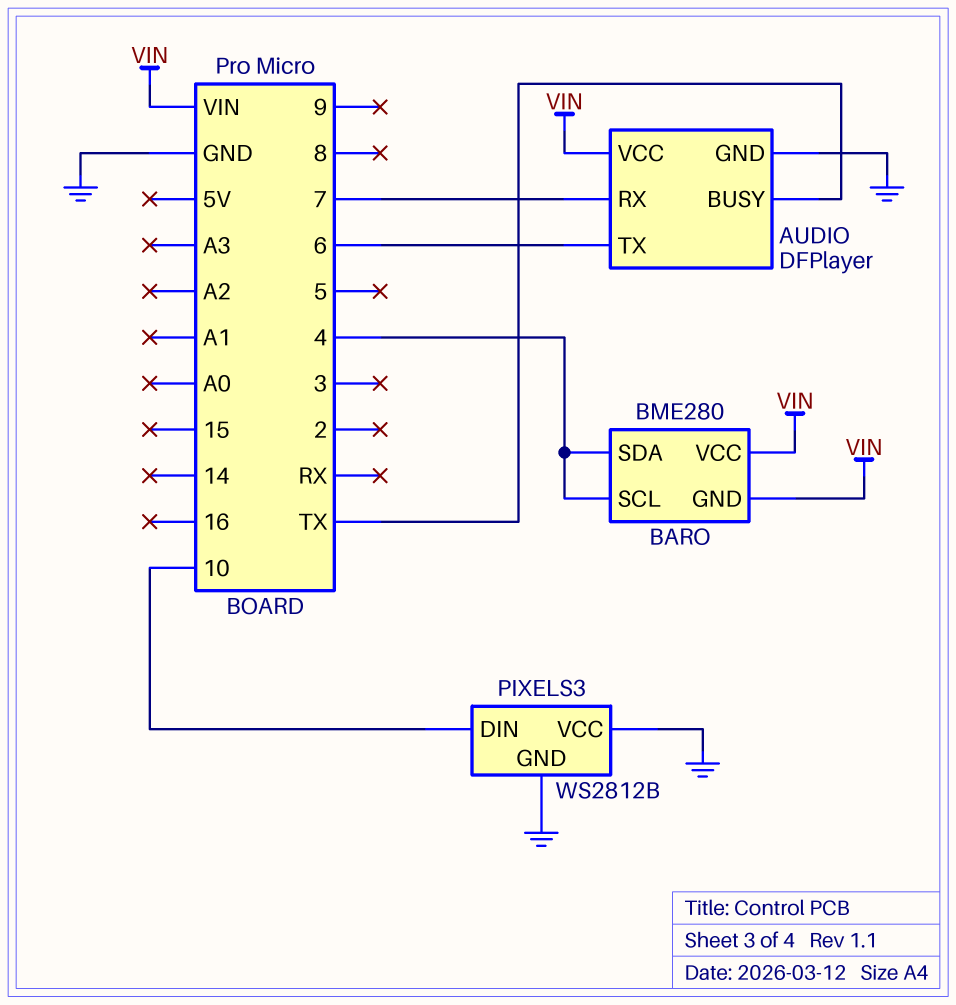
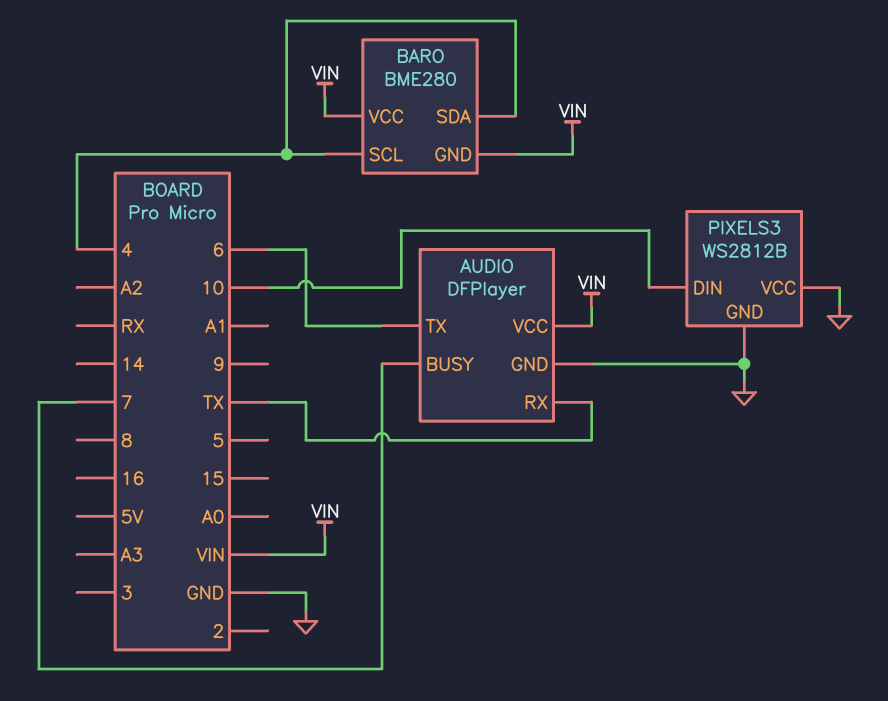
AUDIO pin BUSY: TX -> 7
AUDIO pin RX: 7 -> TX

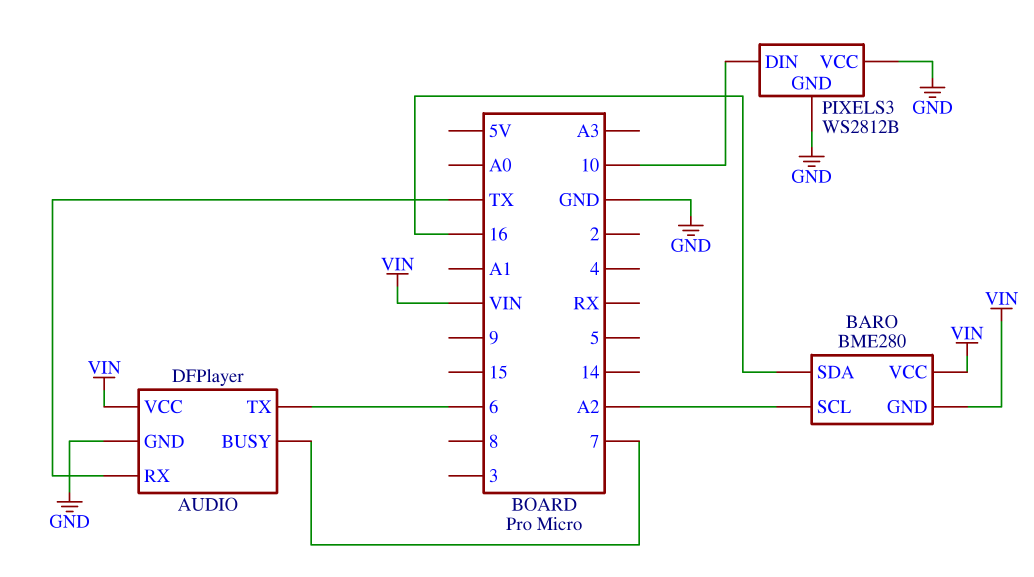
BARO pin SCL: 4 -> A2
BARO pin SDA: 4 -> 16

